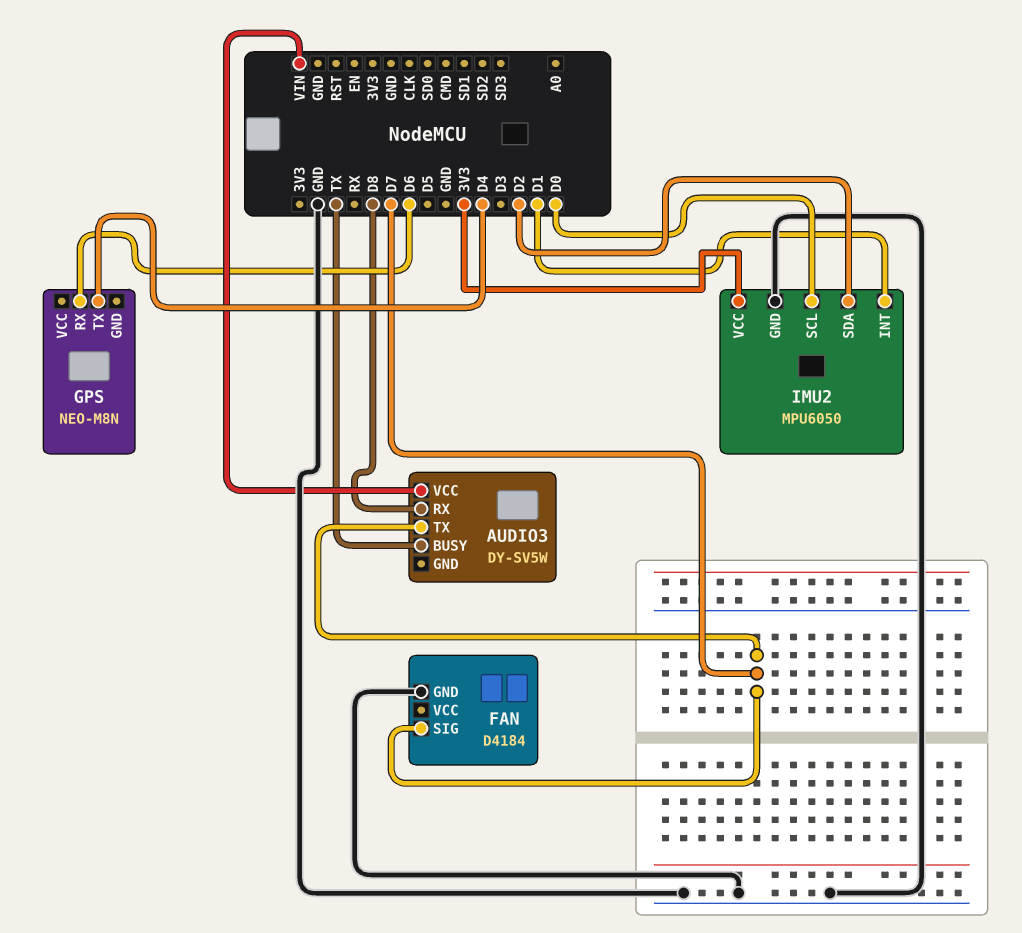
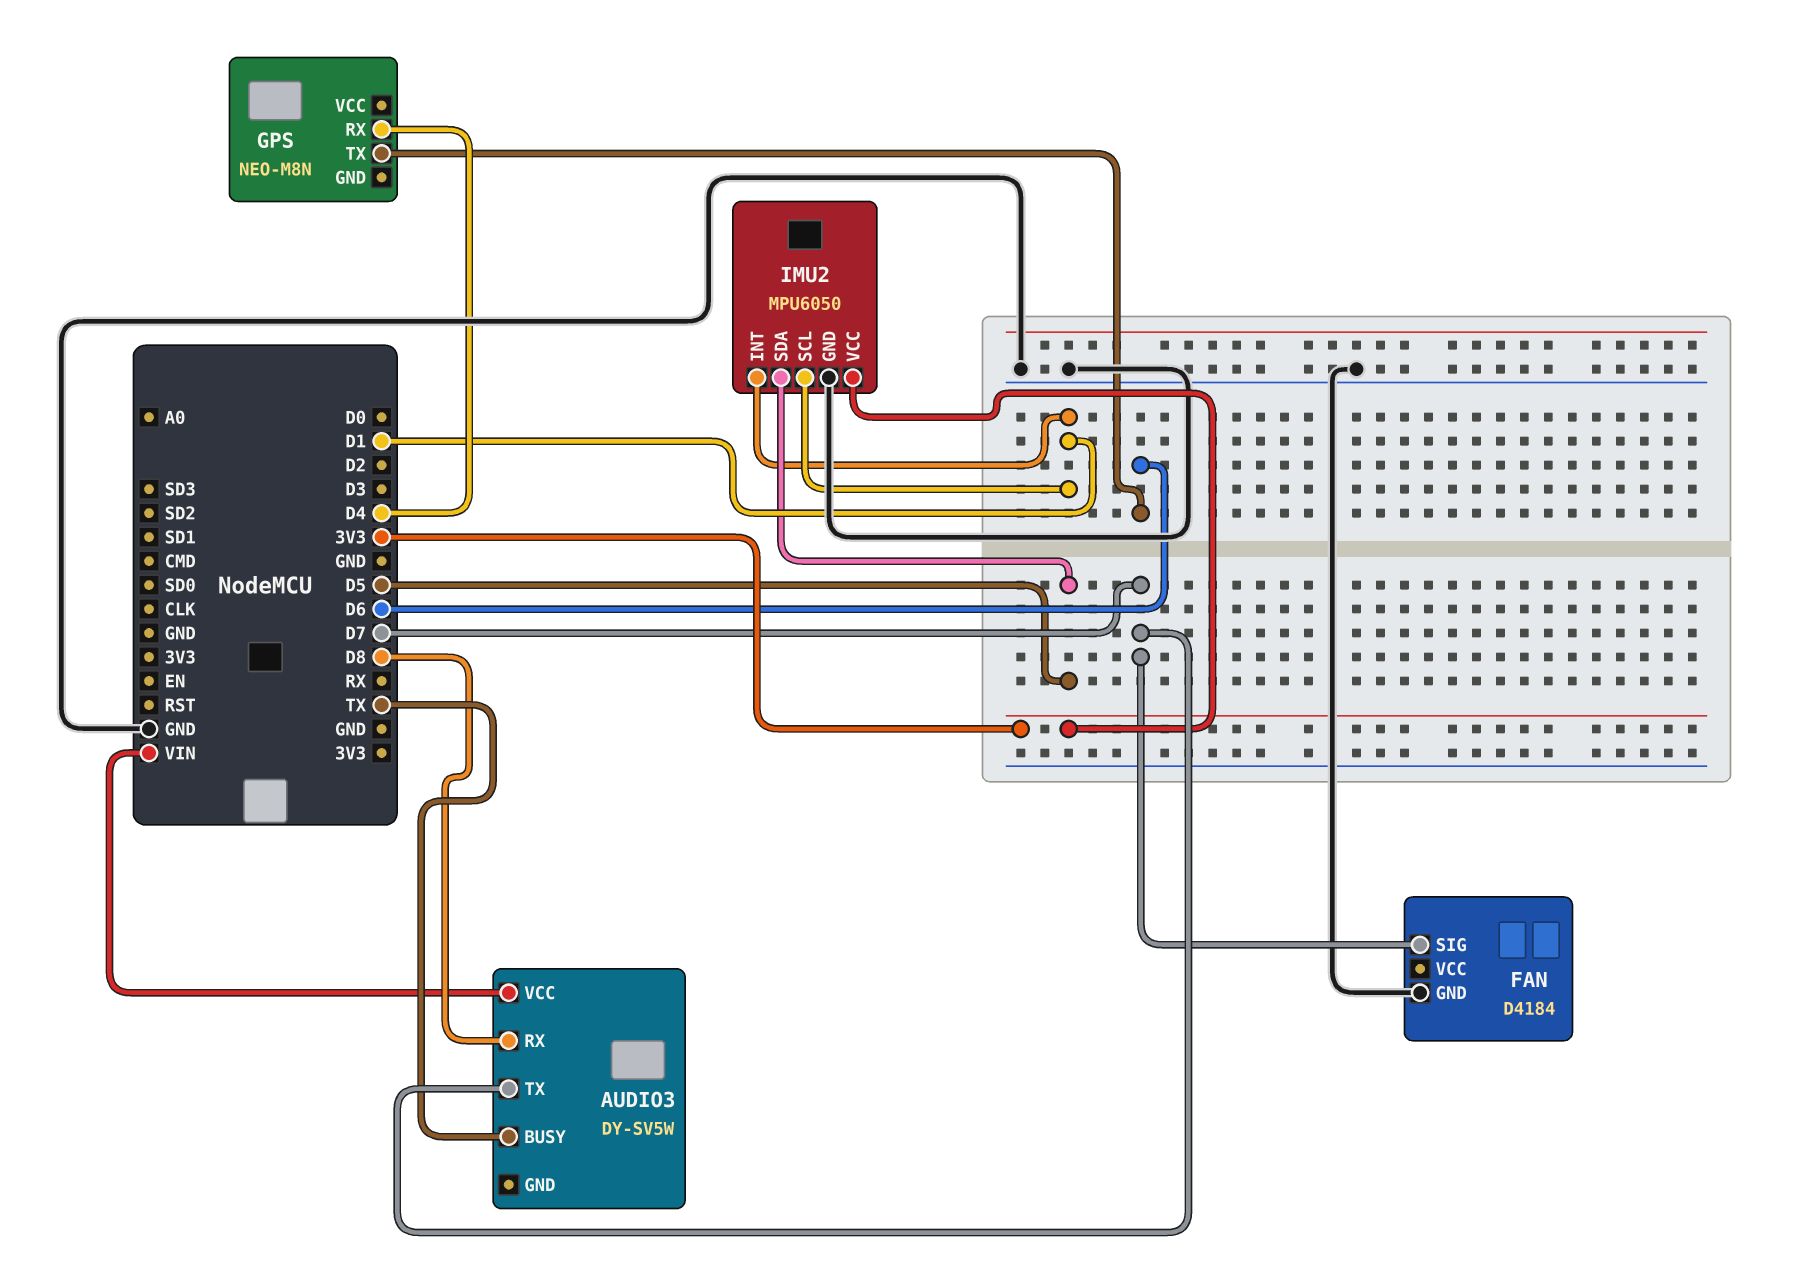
GPS pin RX: D6 -> D4
GPS pin TX: D4 -> D6
IMU2 pin SCL: D0 -> D1
IMU2 pin SDA: D2 -> D5

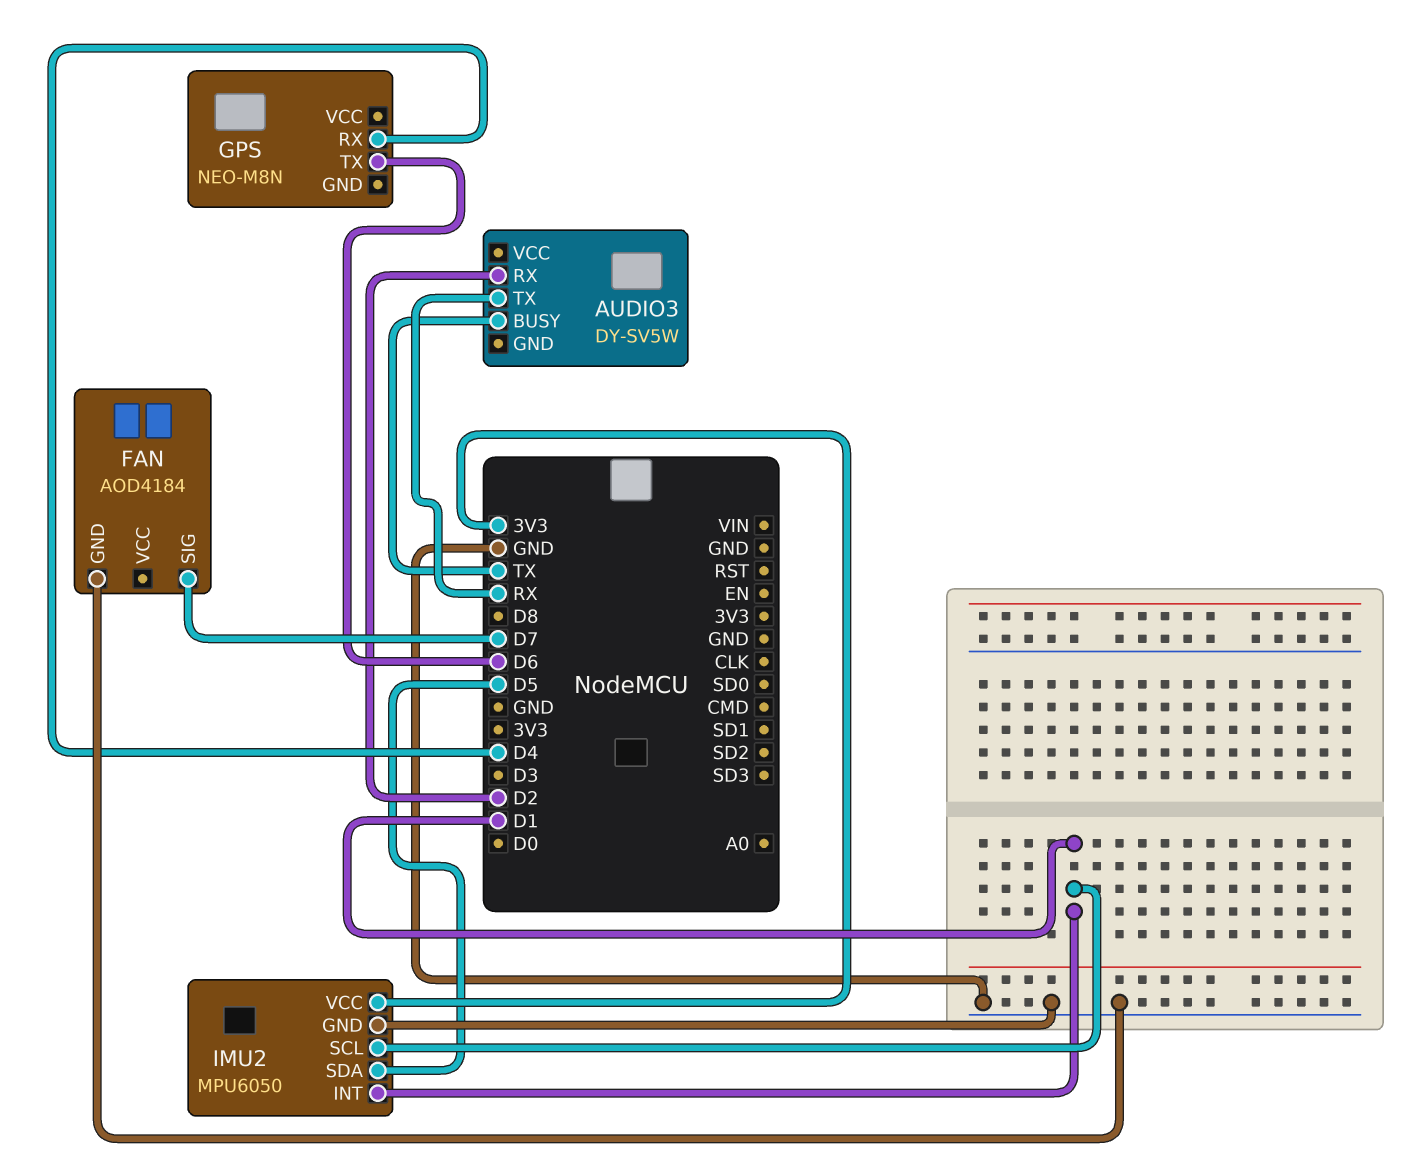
AUDIO3 pin RX: D8 -> D2
AUDIO3 pin TX: D7 -> RX
AUDIO3 pin VCC: VIN -> none
FAN: D4184 -> AOD4184

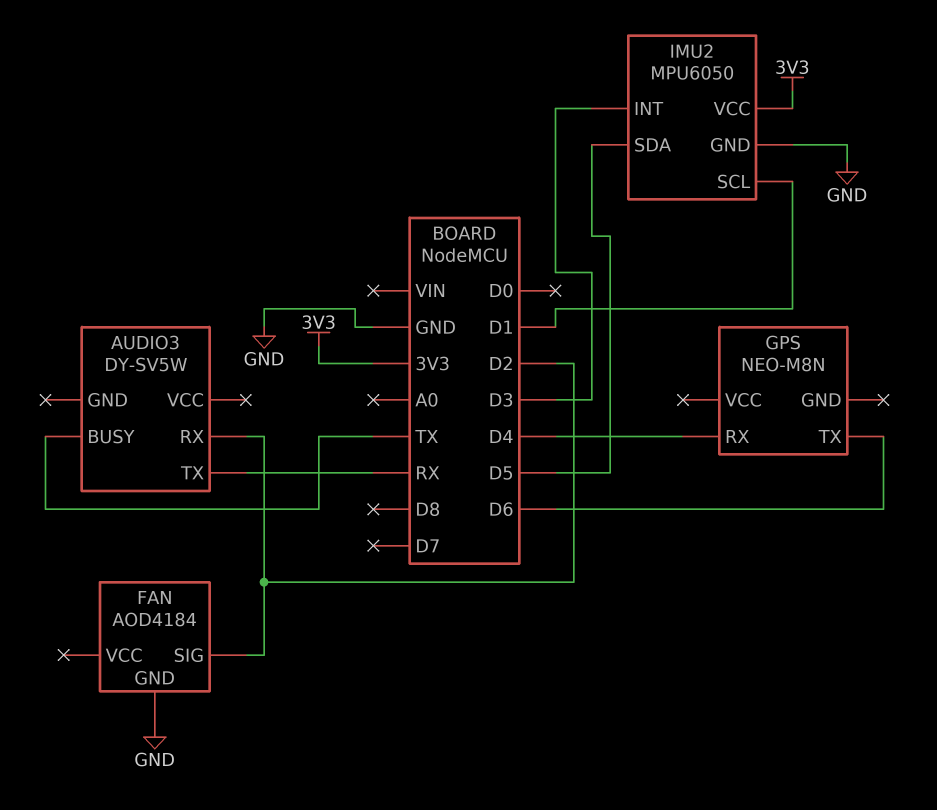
FAN pin SIG: D7 -> D2
IMU2 pin INT: D1 -> D3

